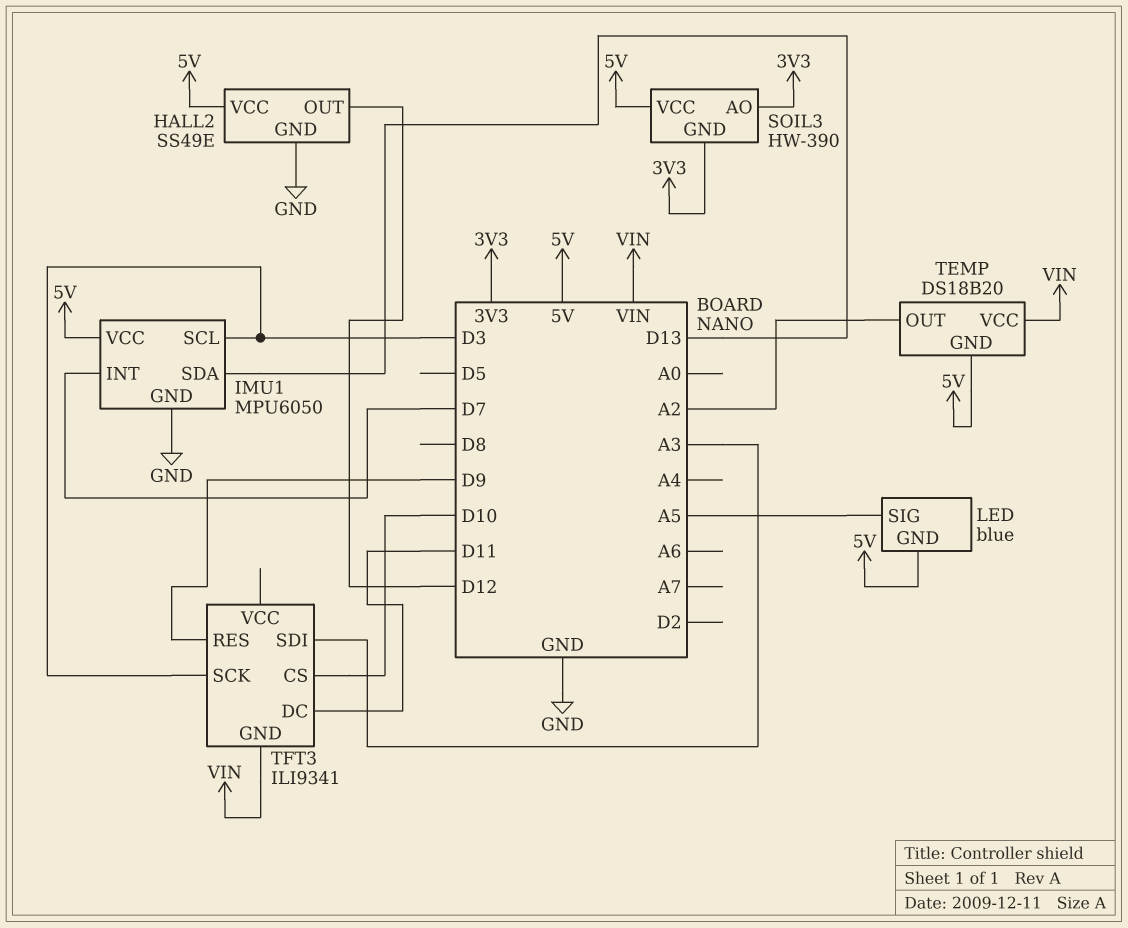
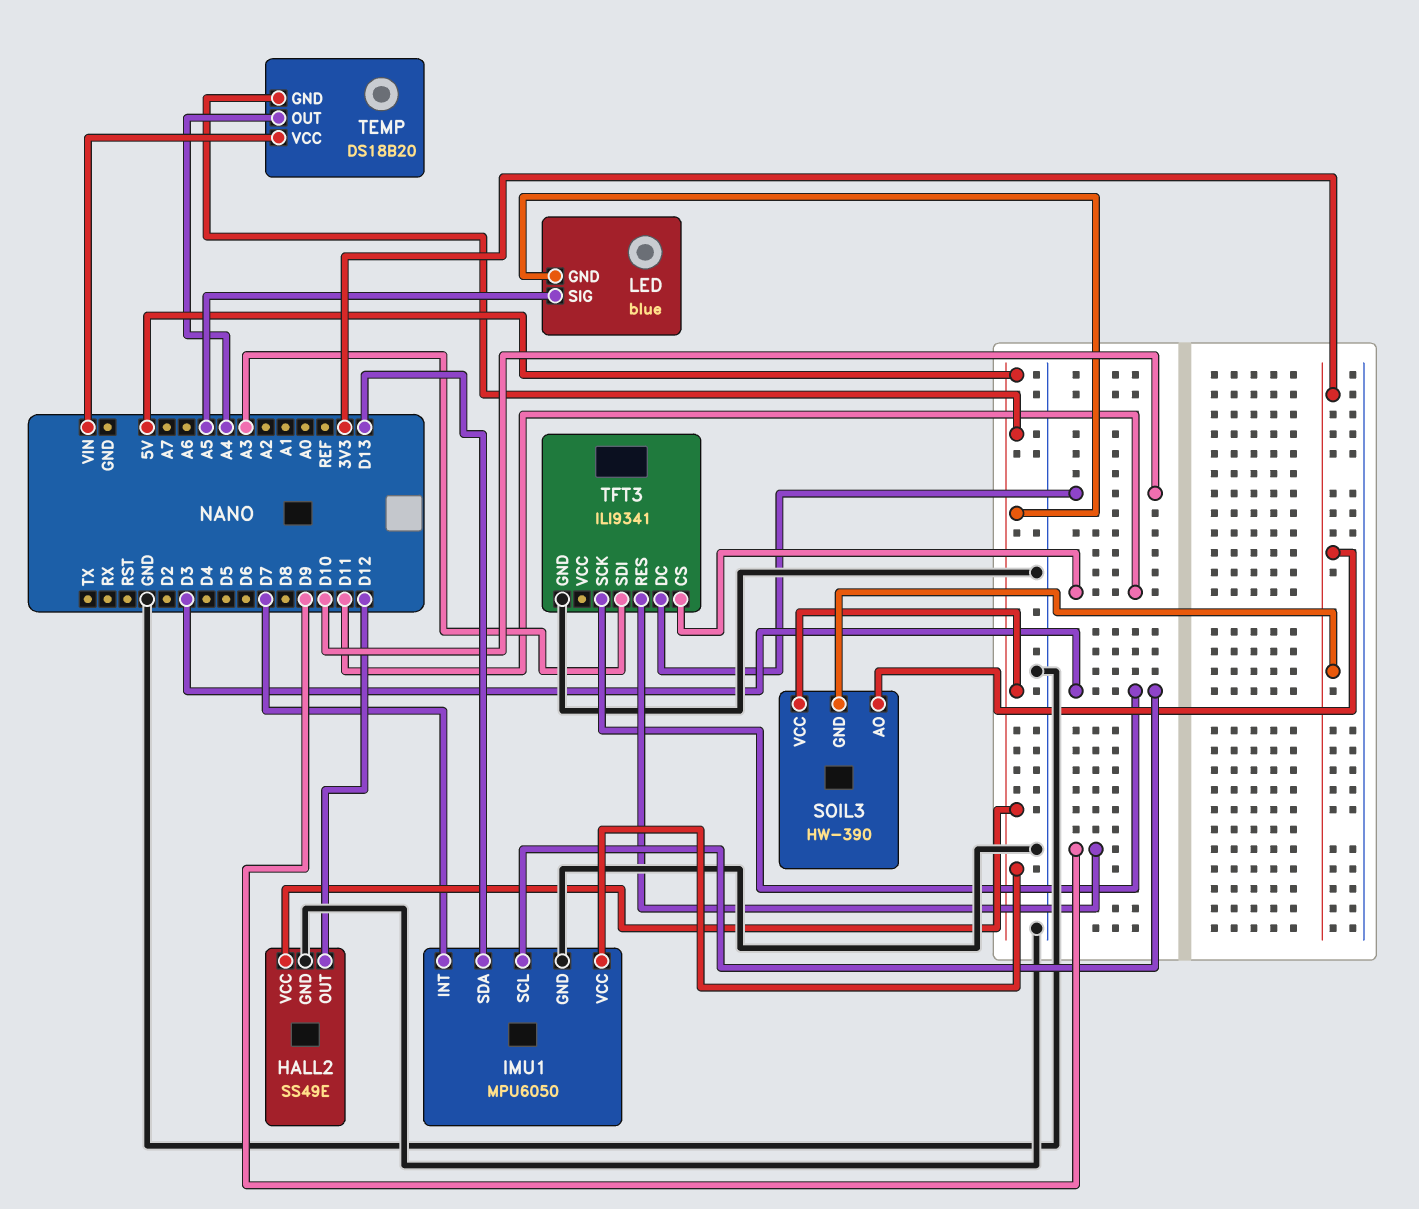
TEMP pin OUT: A2 -> A4
TFT3 pin CS: D10 -> D11
TFT3 pin DC: D11 -> D10
TFT3 pin GND: VIN -> GND

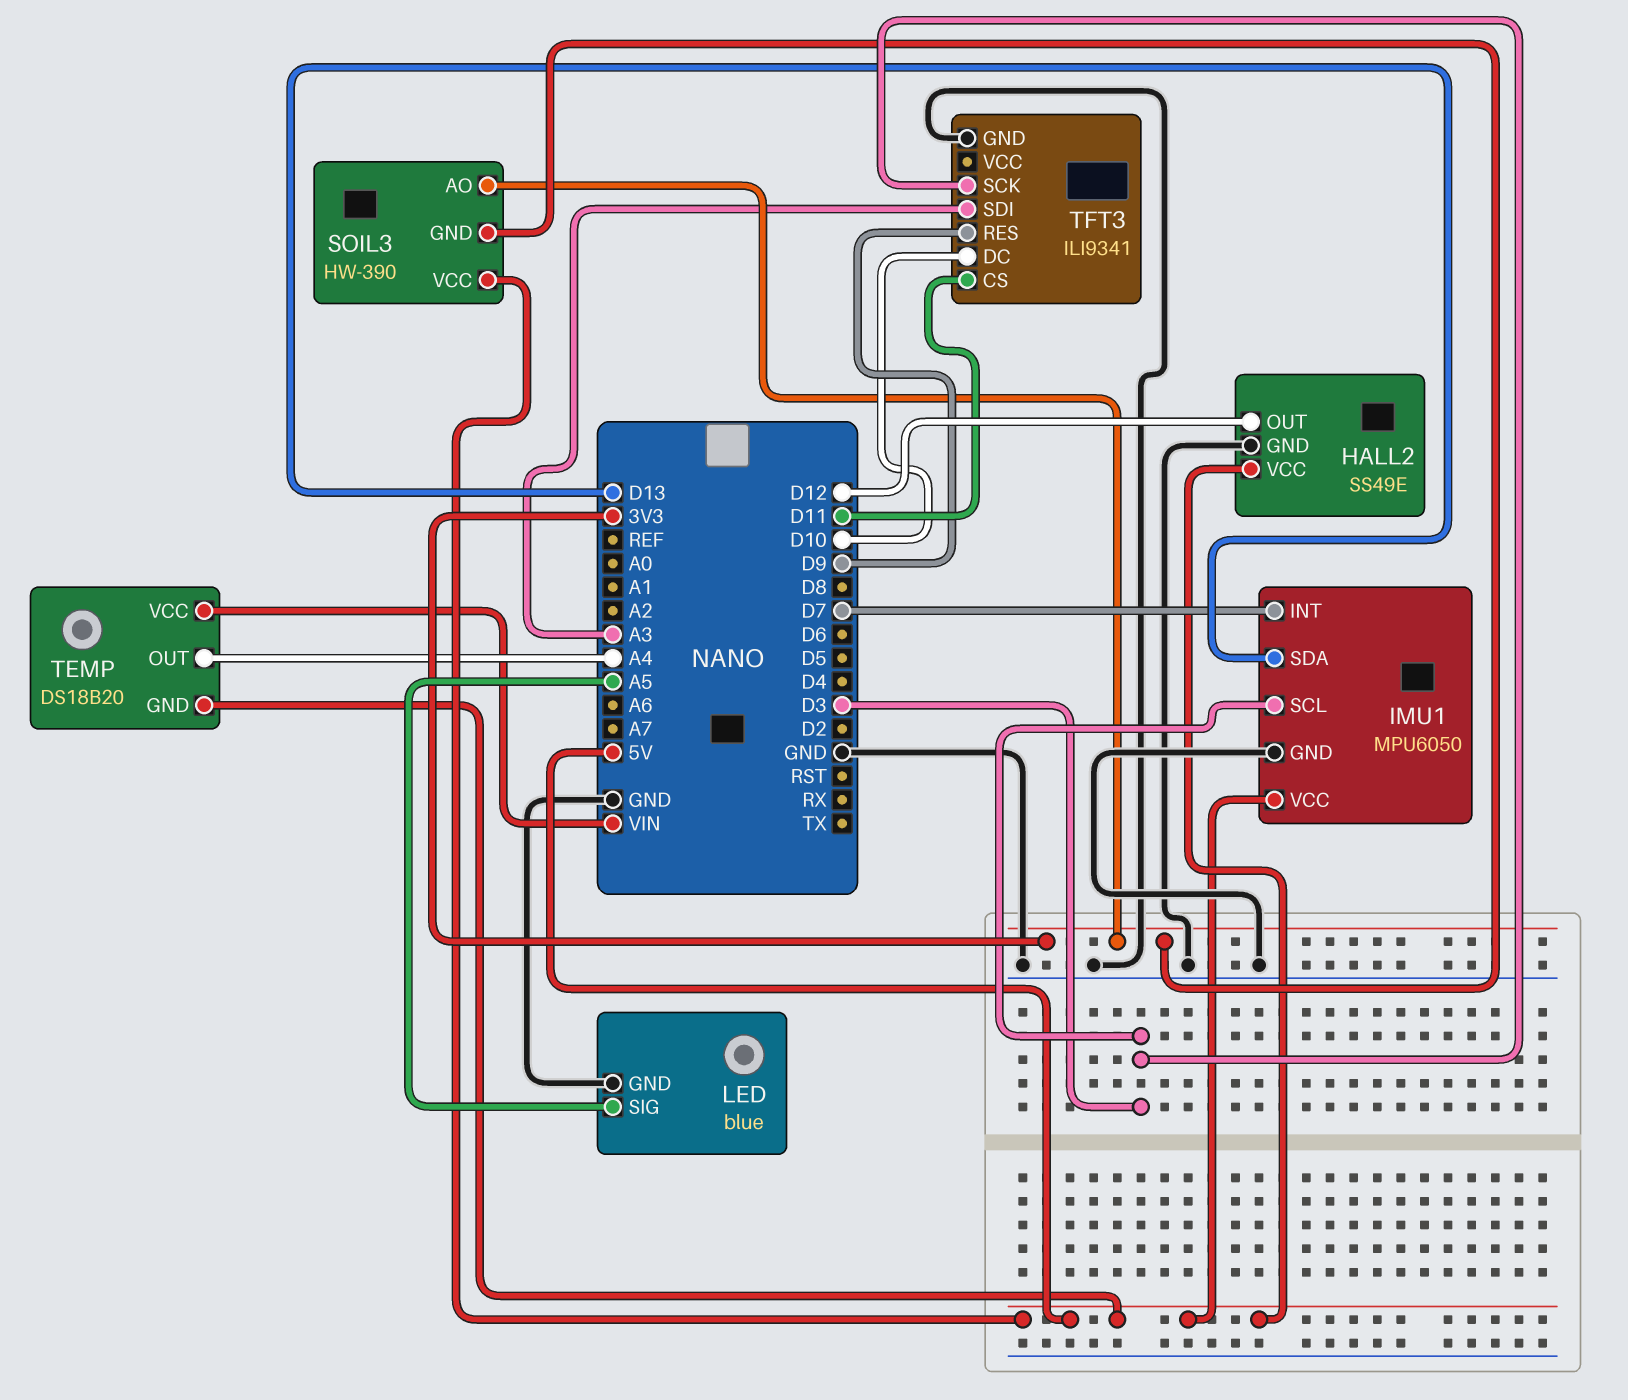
LED pin GND: 5V -> GND

